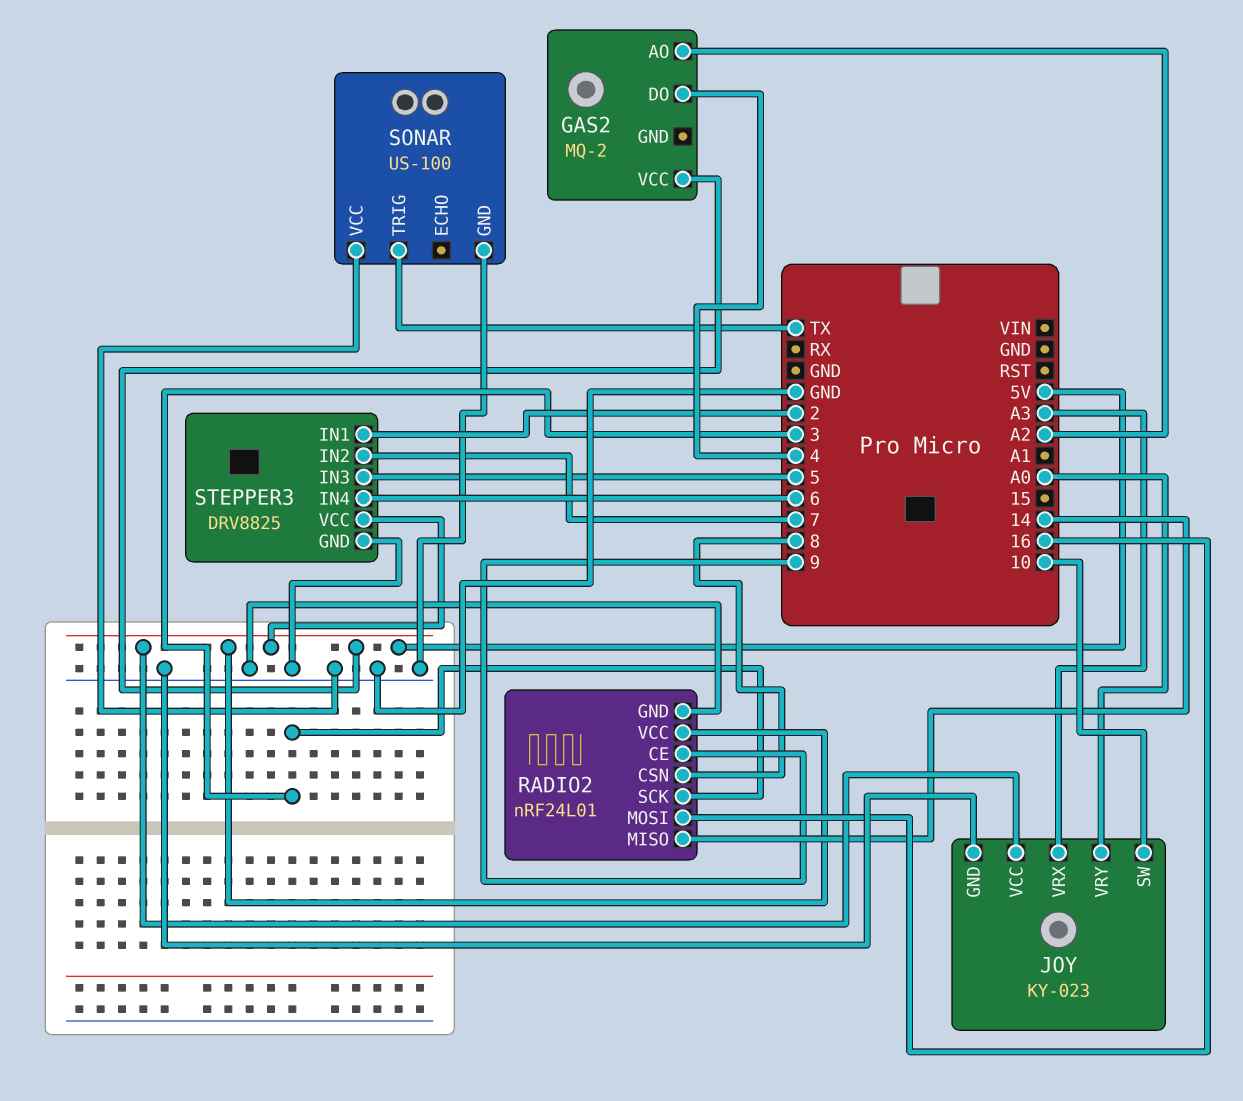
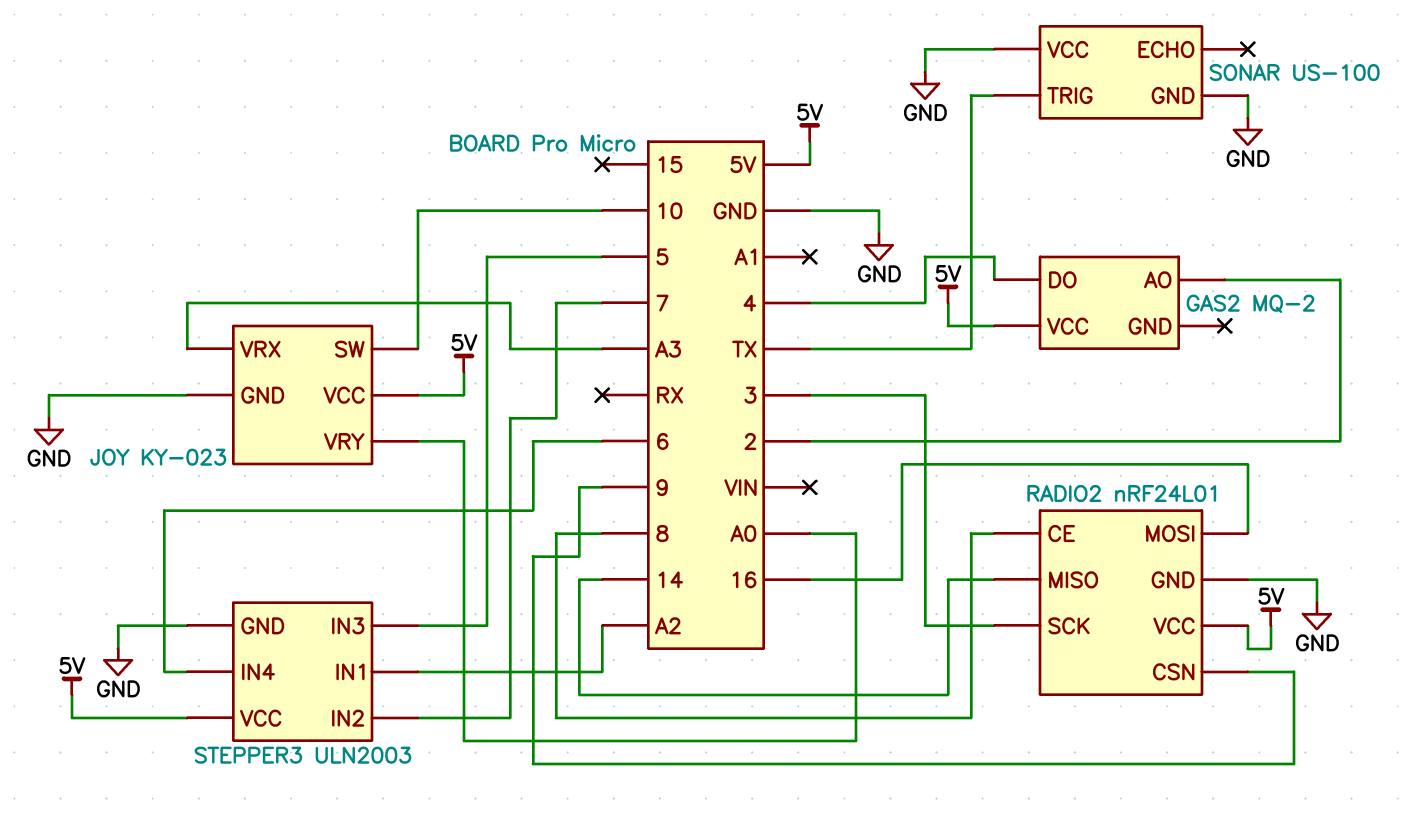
GAS2 pin AO: A2 -> 2
RADIO2 pin CE: 9 -> 8
RADIO2 pin CSN: 8 -> 9
STEPPER3: DRV8825 -> ULN2003
STEPPER3 pin IN1: 2 -> A2

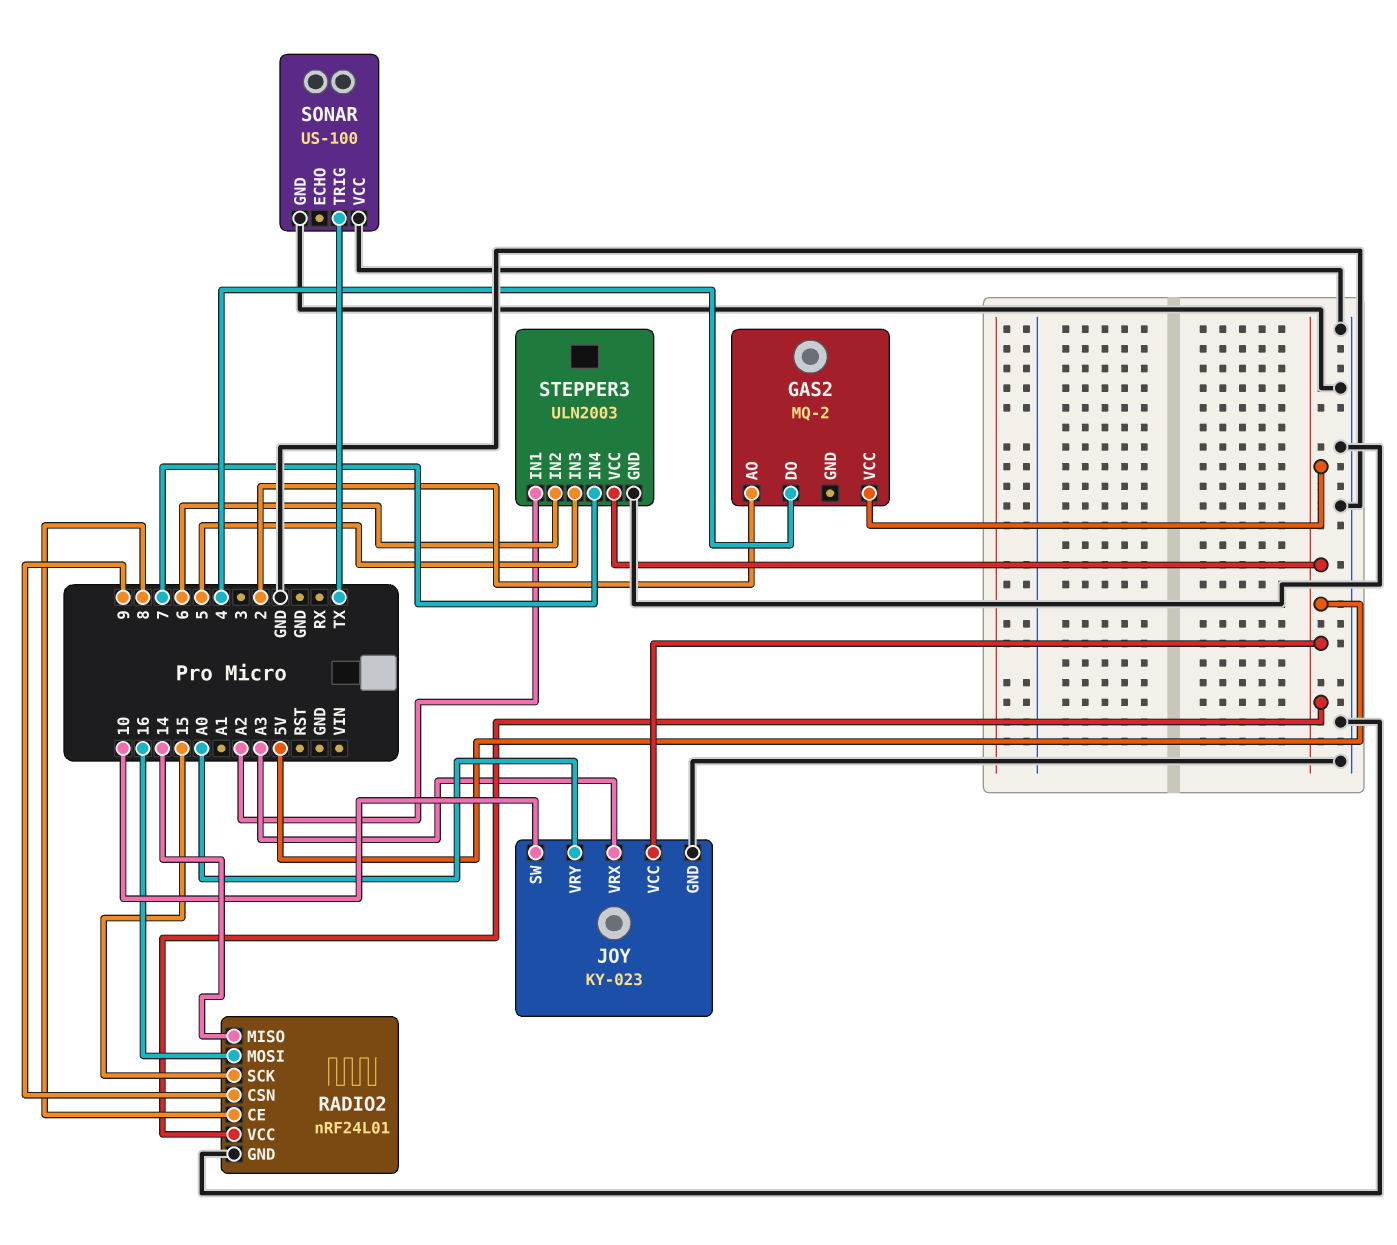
RADIO2 pin SCK: 3 -> 15
STEPPER3 pin IN2: 7 -> 6
STEPPER3 pin IN4: 6 -> 7

